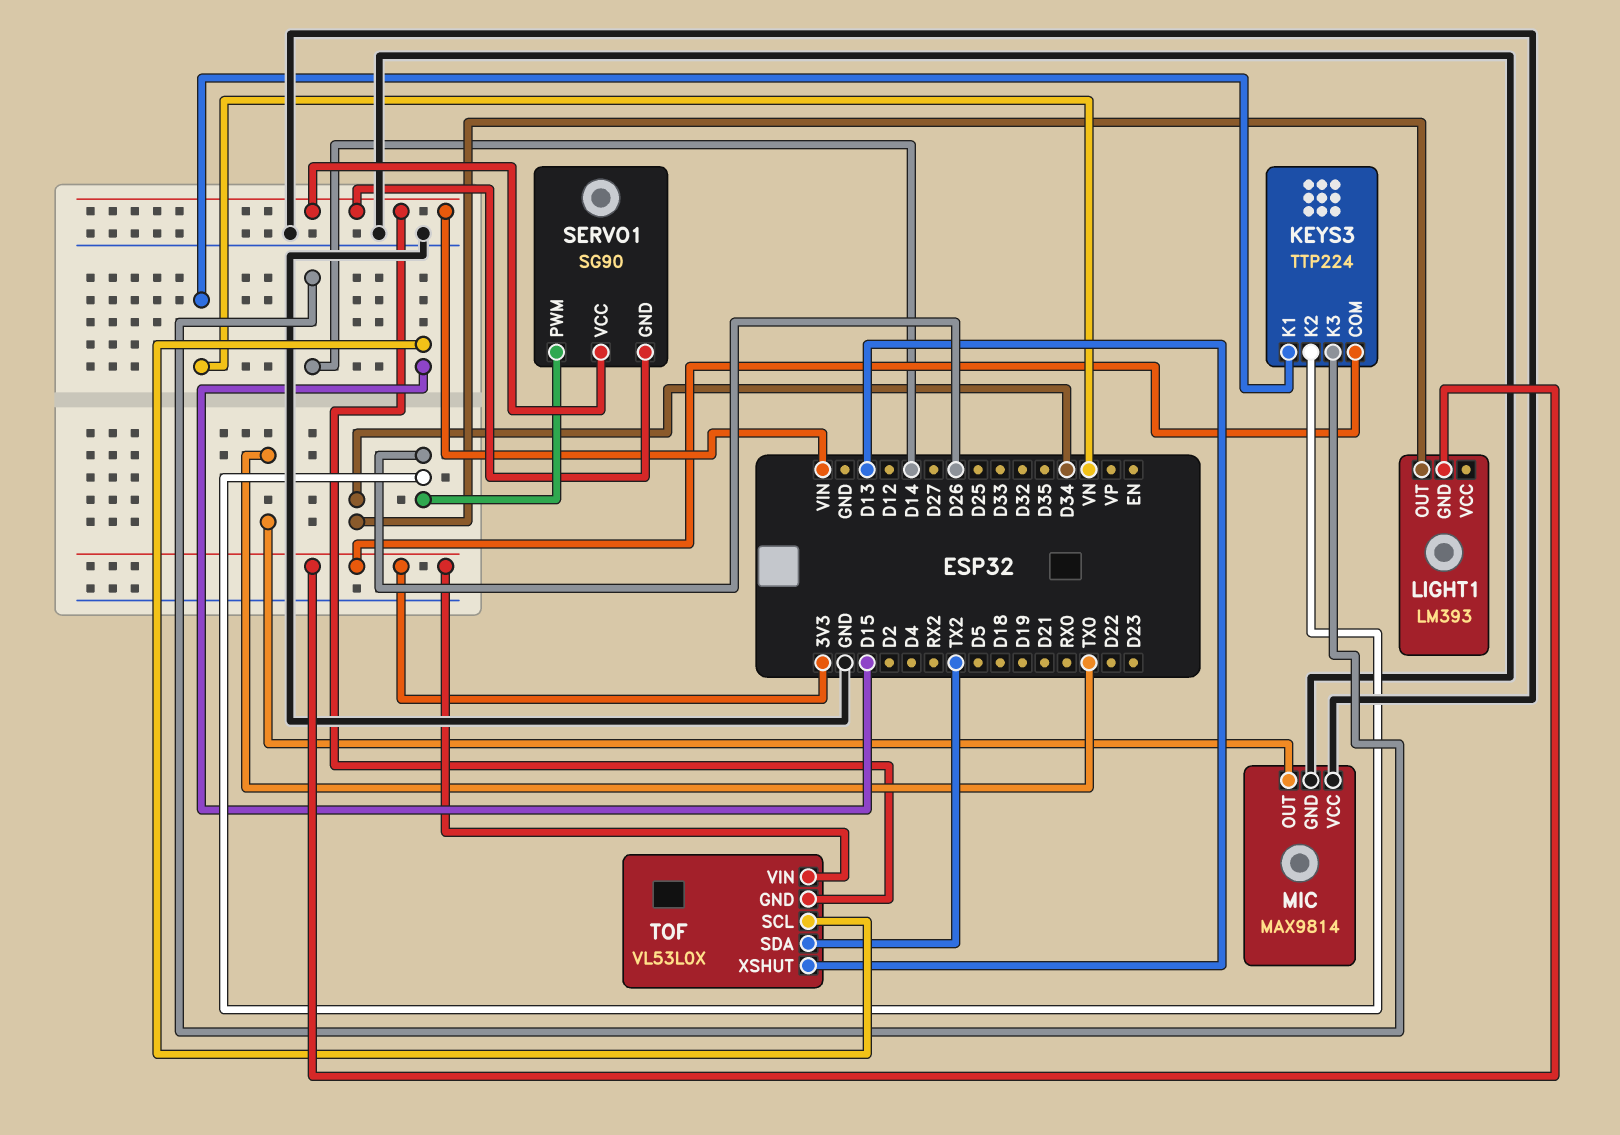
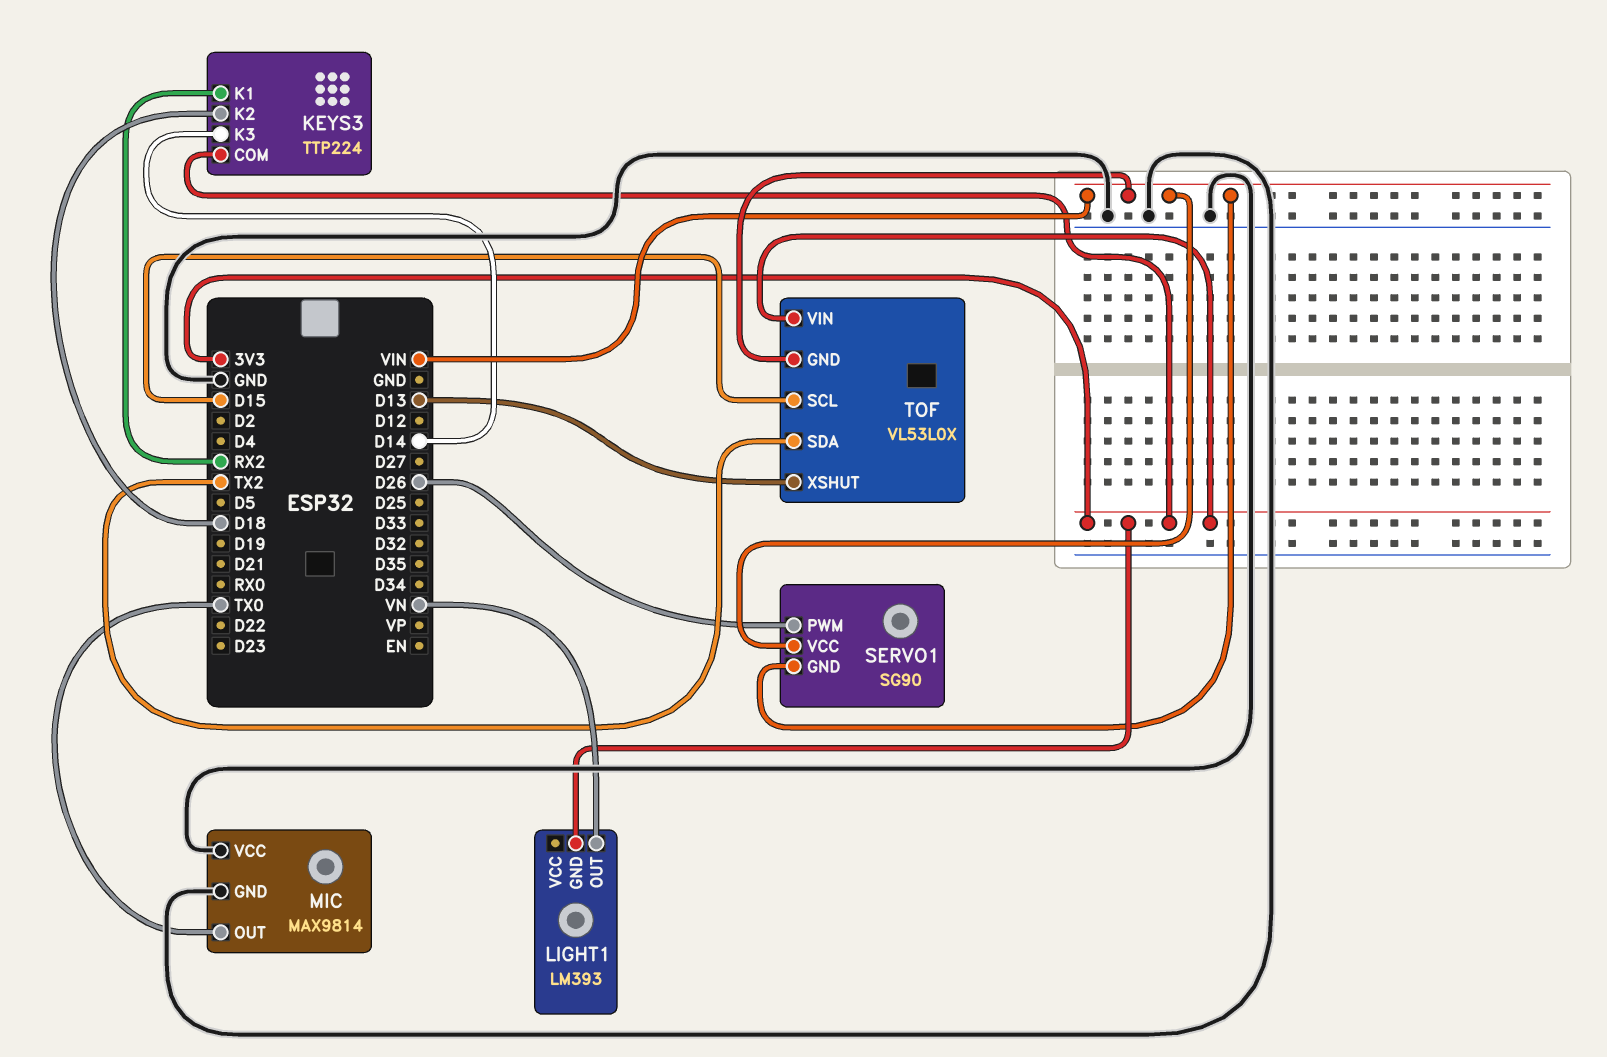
KEYS3 pin K1: VN -> RX2
KEYS3 pin K2: D26 -> D18
LIGHT1 pin OUT: D34 -> VN

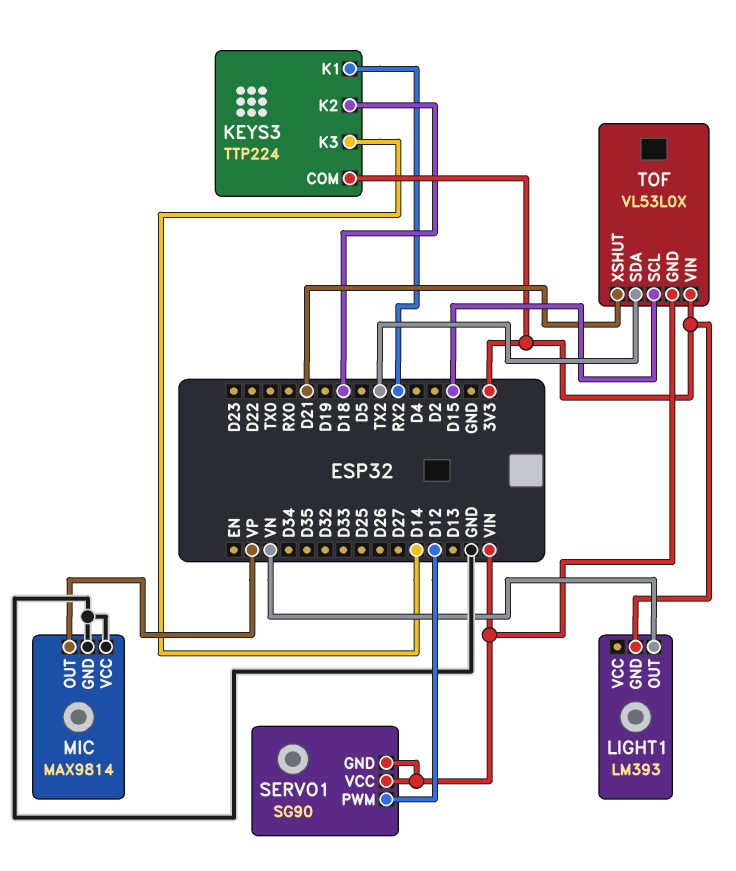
MIC pin OUT: TX0 -> VP
SERVO1 pin PWM: D26 -> D12
TOF pin XSHUT: D13 -> D21

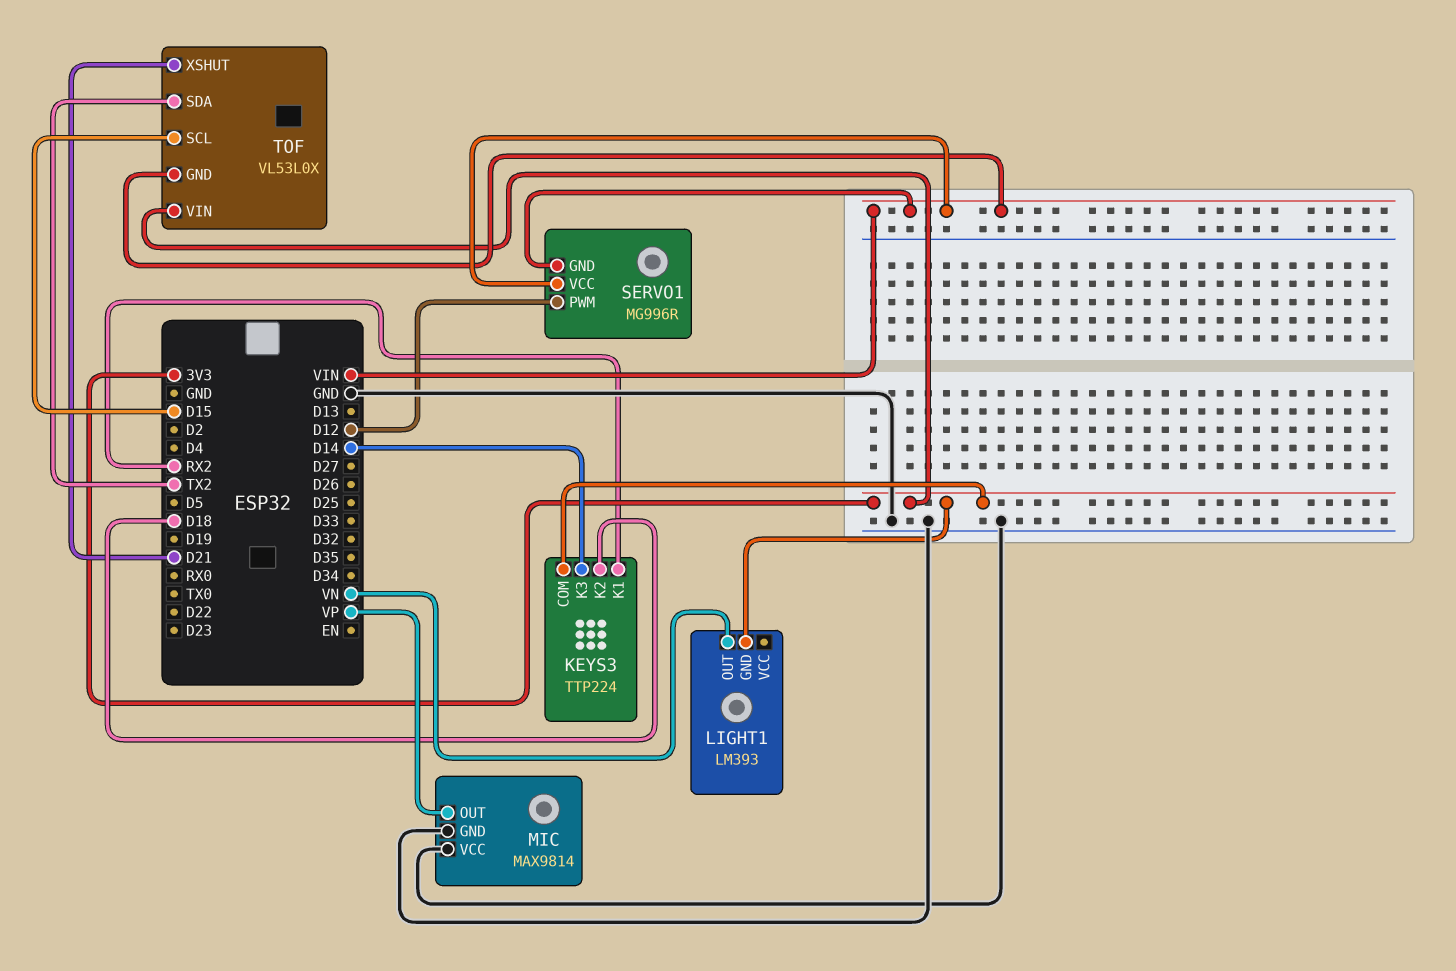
SERVO1: SG90 -> MG996R

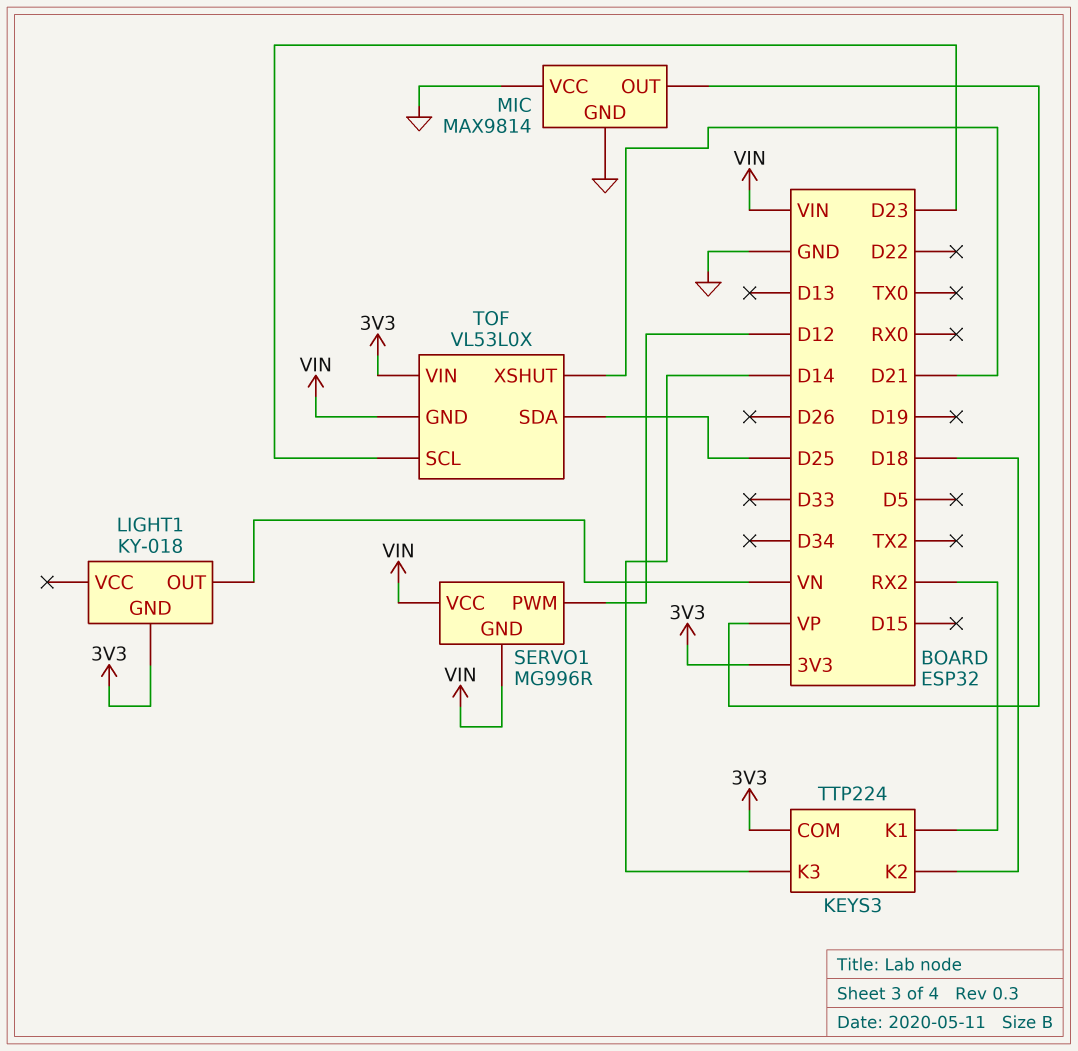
LIGHT1: LM393 -> KY-018
TOF pin SCL: D15 -> D23
TOF pin SDA: TX2 -> D25

